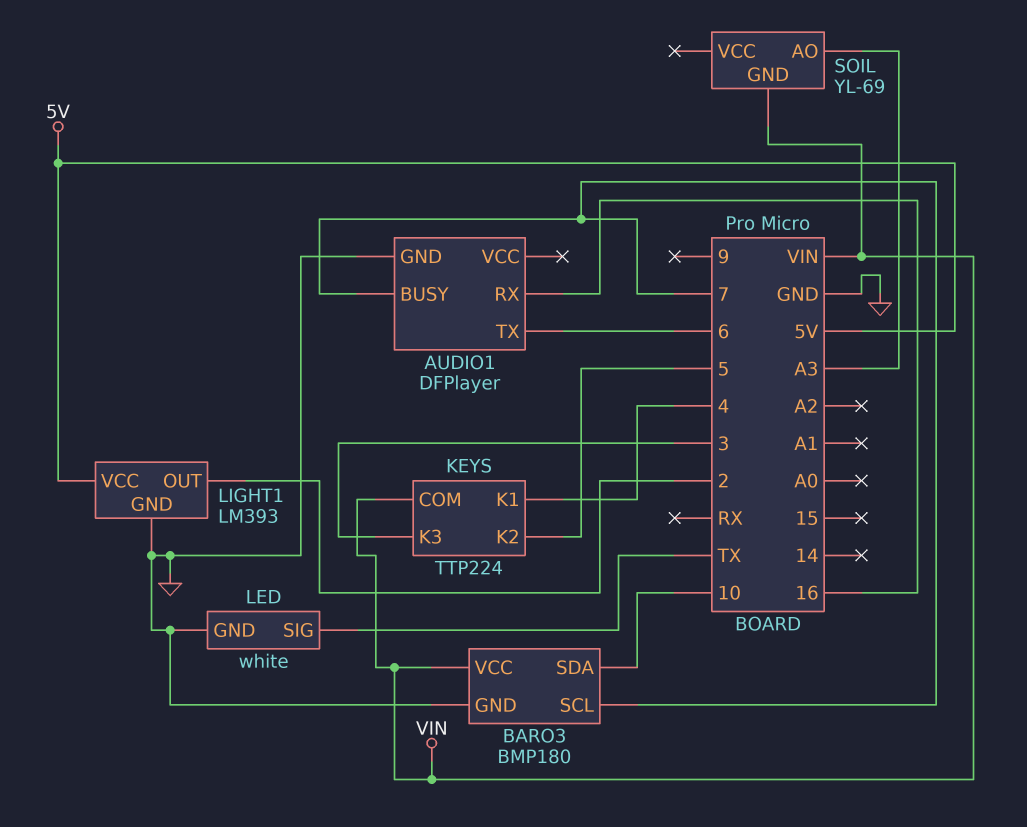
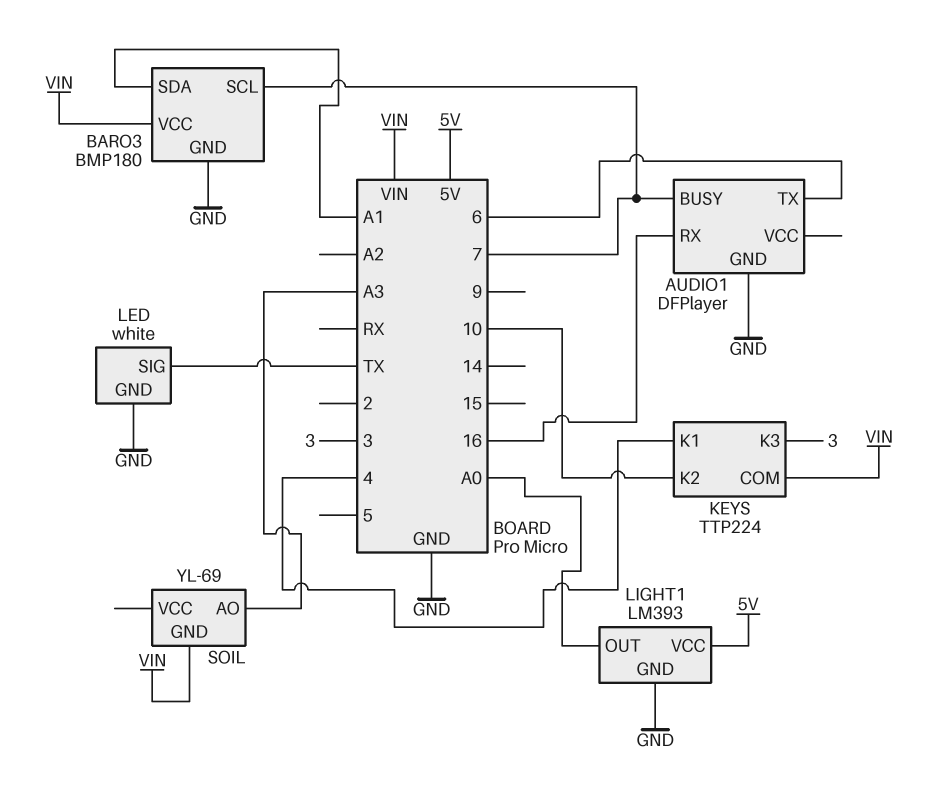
BARO3 pin SDA: 10 -> A1
KEYS pin K2: 5 -> 10
LIGHT1 pin OUT: 2 -> A0

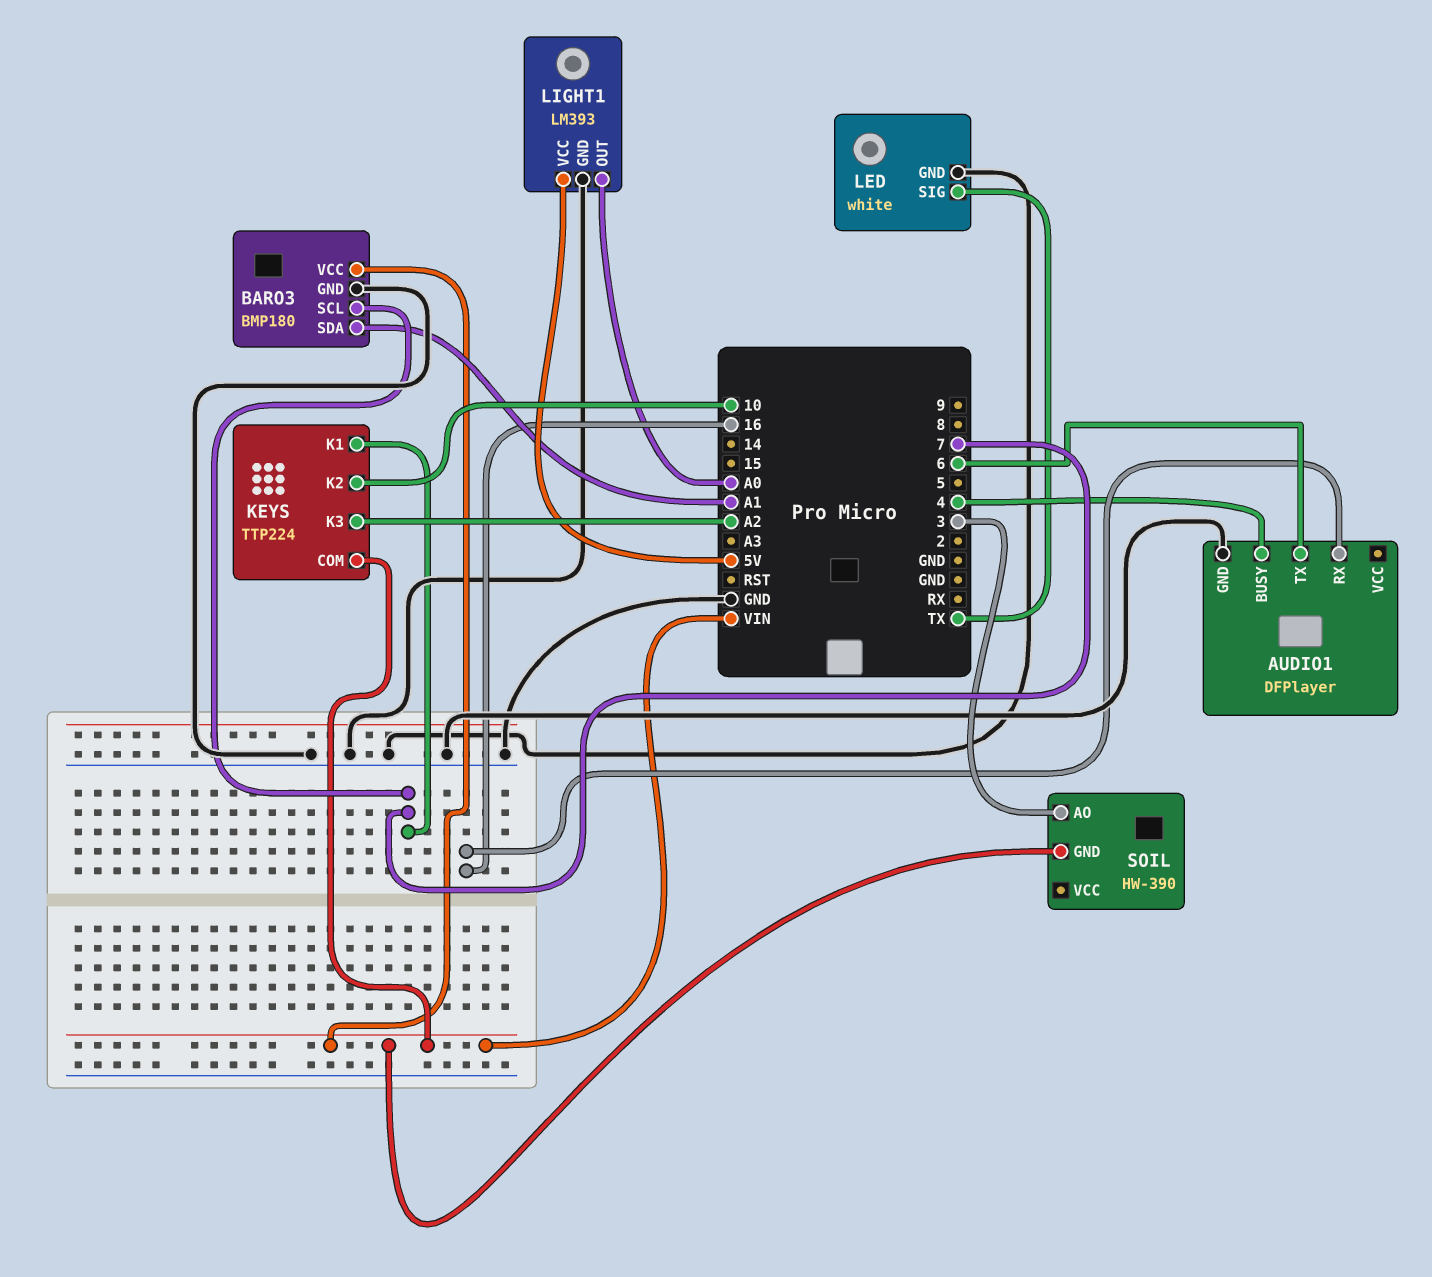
AUDIO1 pin BUSY: 7 -> 4
KEYS pin K1: 4 -> 7
KEYS pin K3: 3 -> A2
SOIL: YL-69 -> HW-390
SOIL pin AO: A3 -> 3

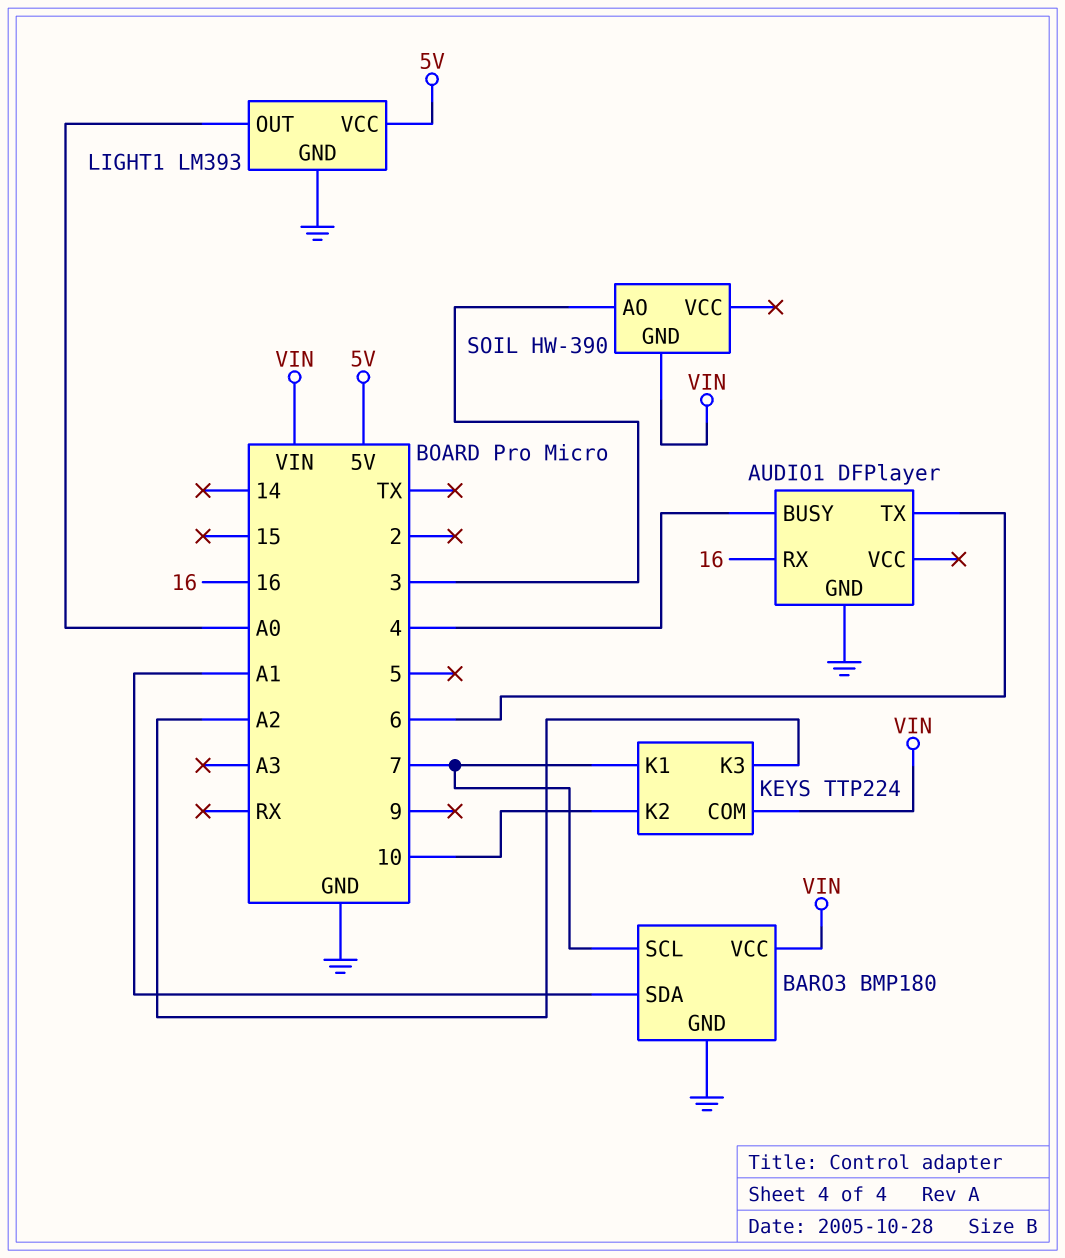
LED: white -> none
LED pin GND: GND -> none
LED pin SIG: TX -> none

